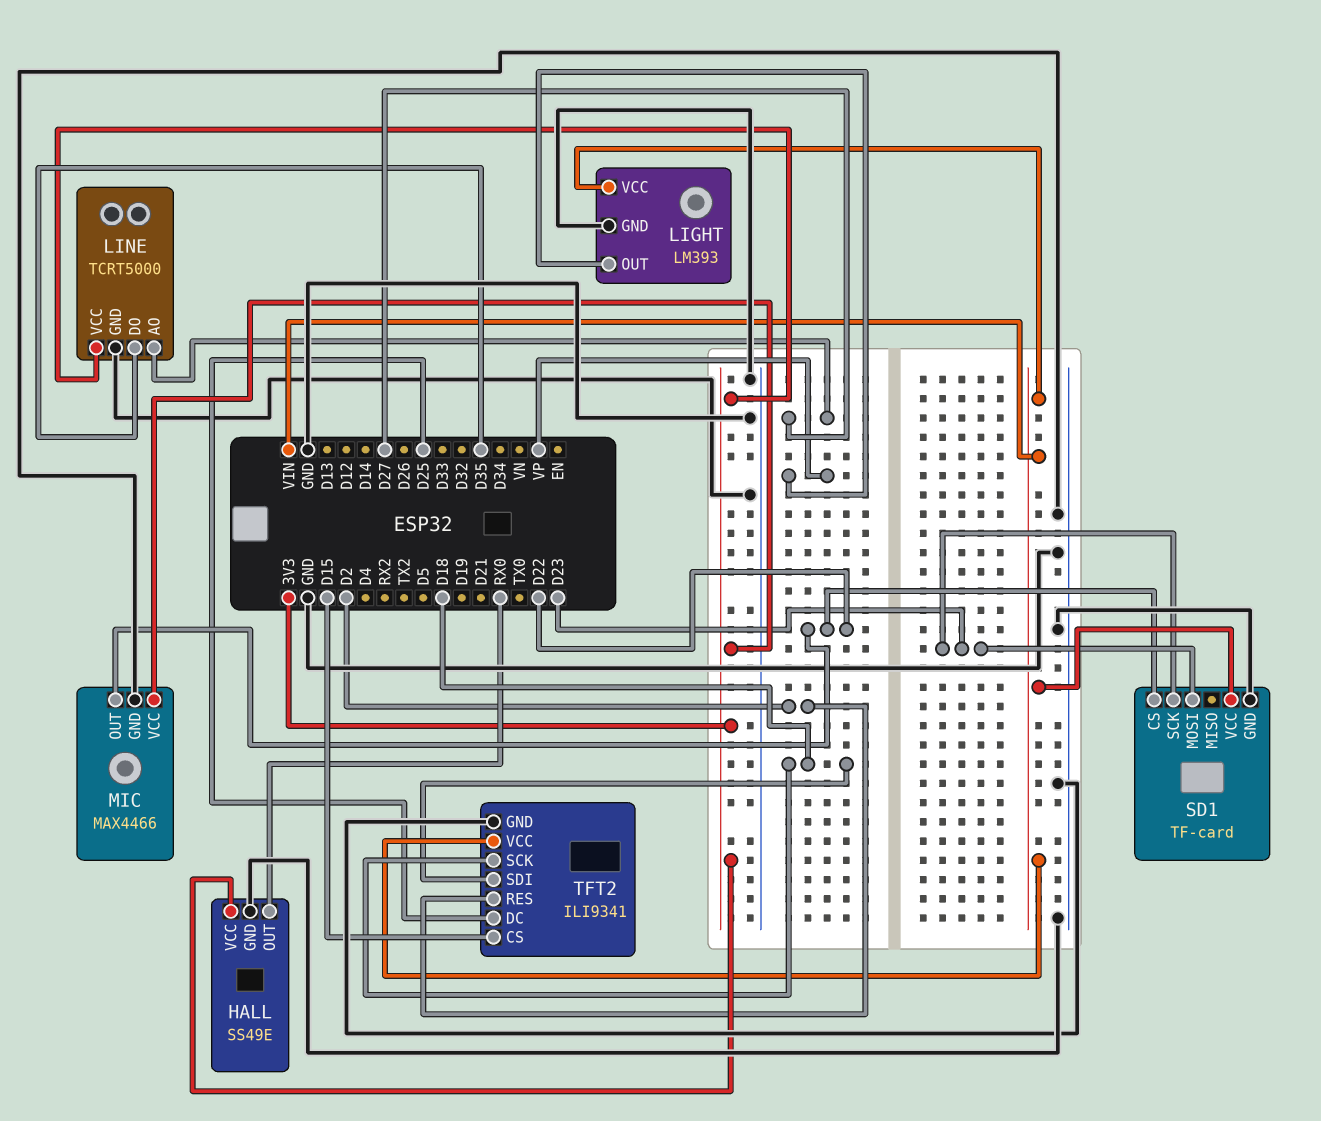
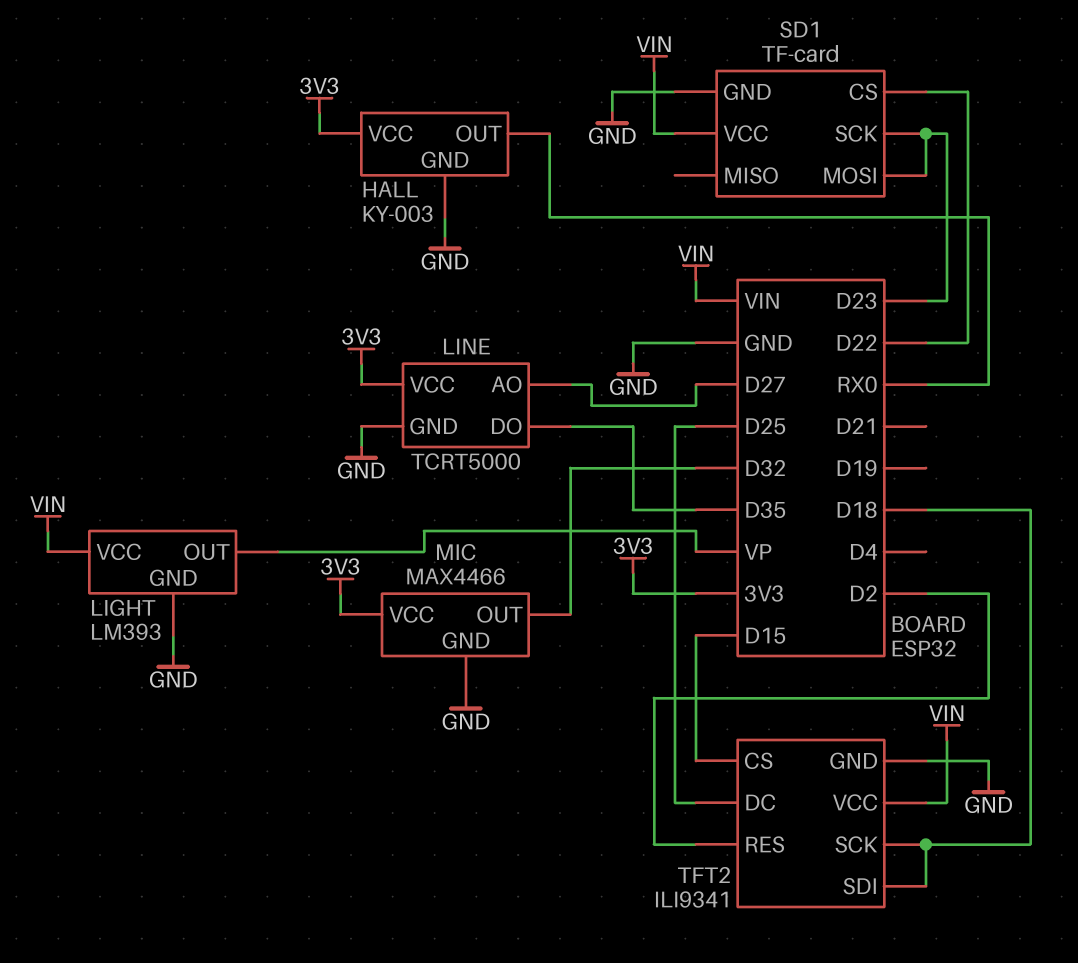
HALL: SS49E -> KY-003
MIC pin OUT: D22 -> D32

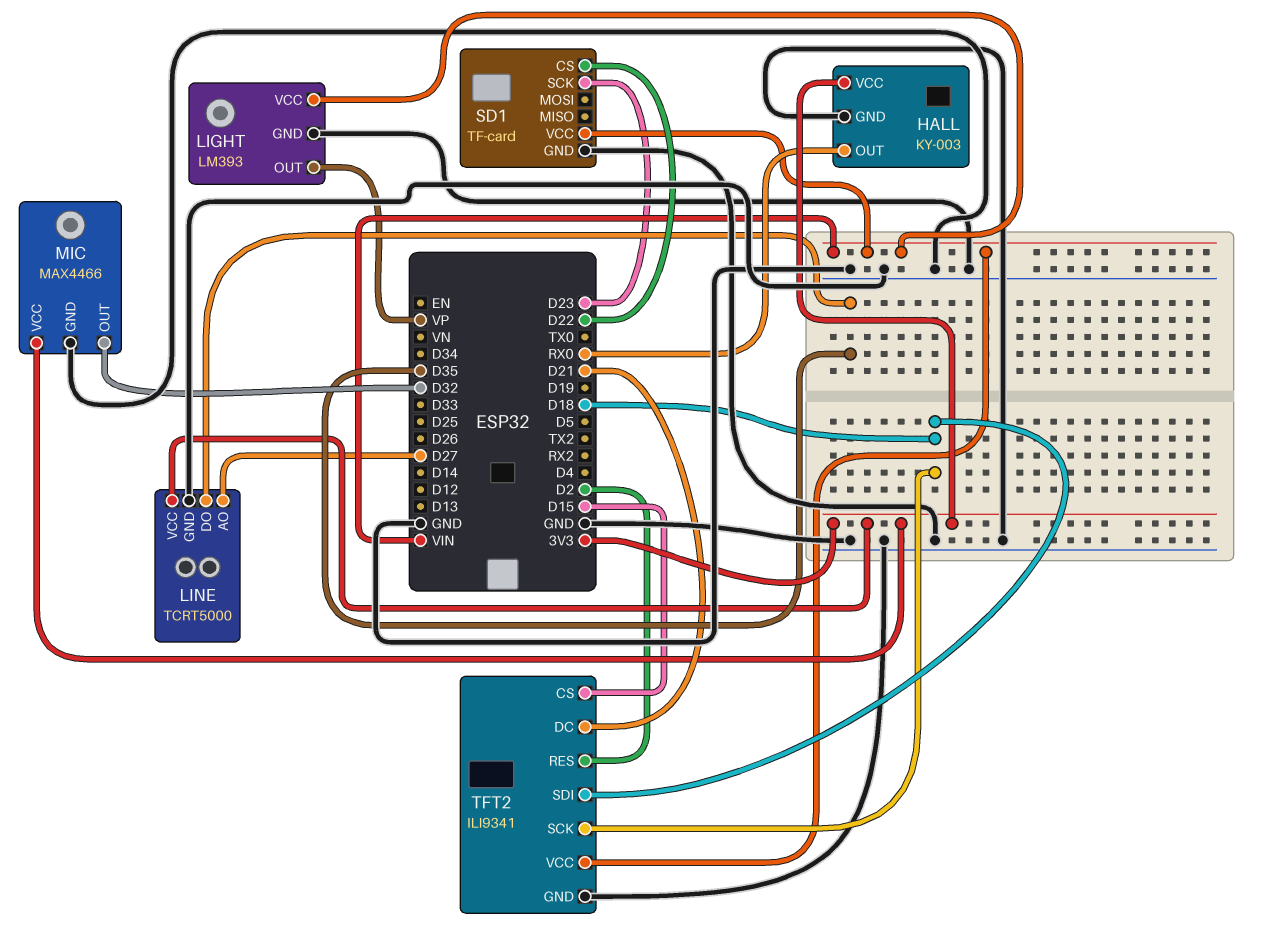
SD1 pin MOSI: D23 -> none
TFT2 pin DC: D25 -> D21

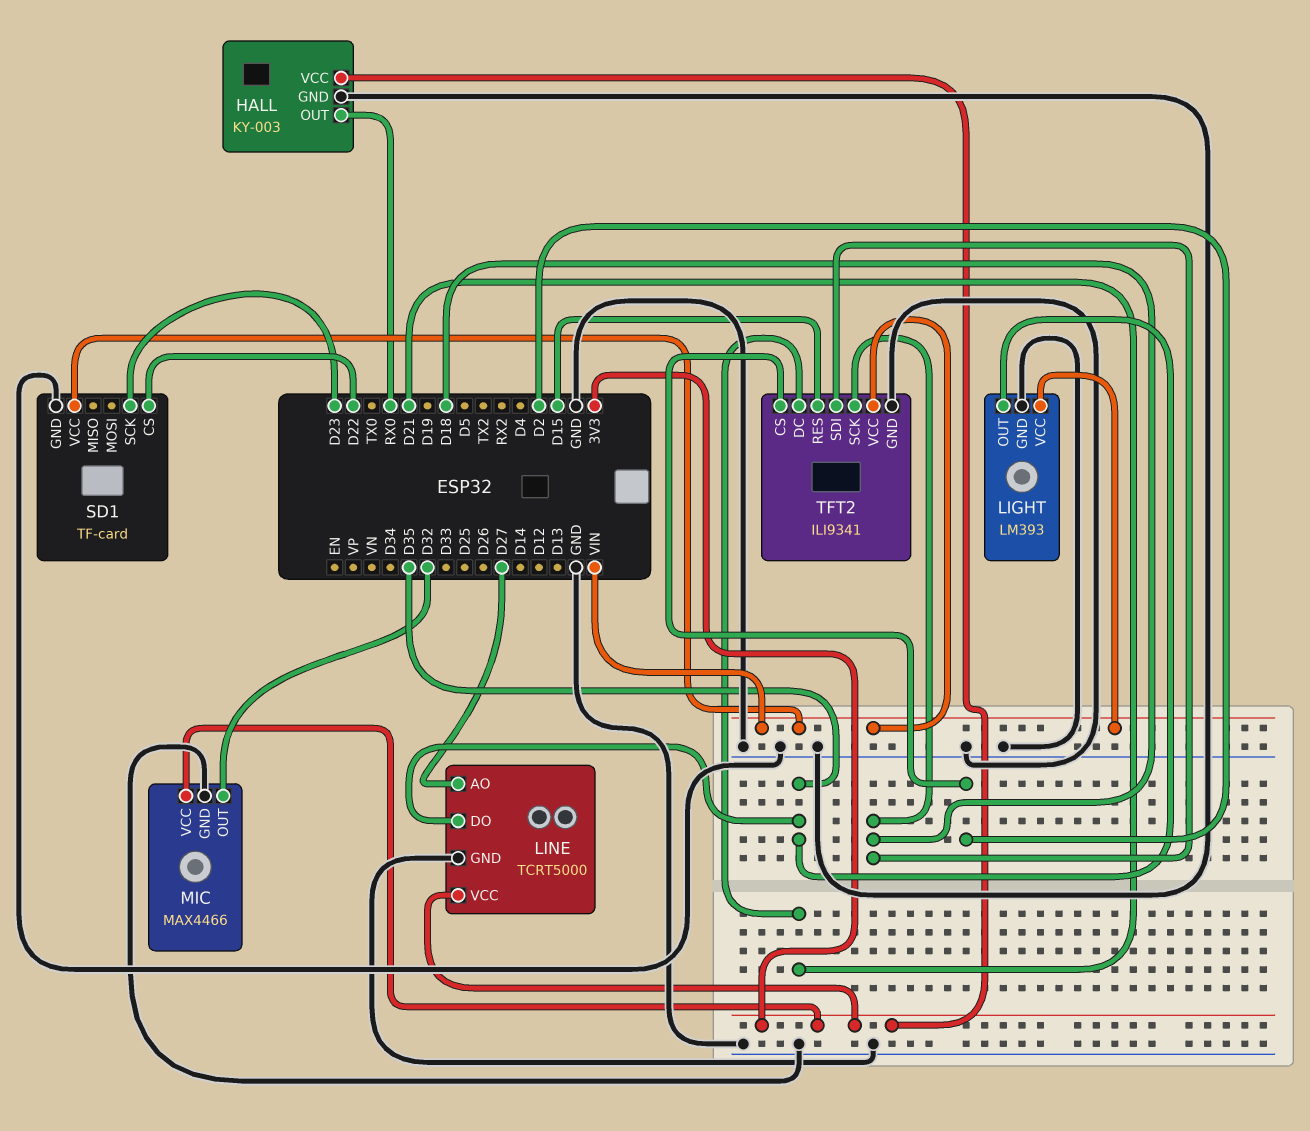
LIGHT pin OUT: VP -> D35
TFT2 pin CS: D15 -> D2
TFT2 pin RES: D2 -> D15

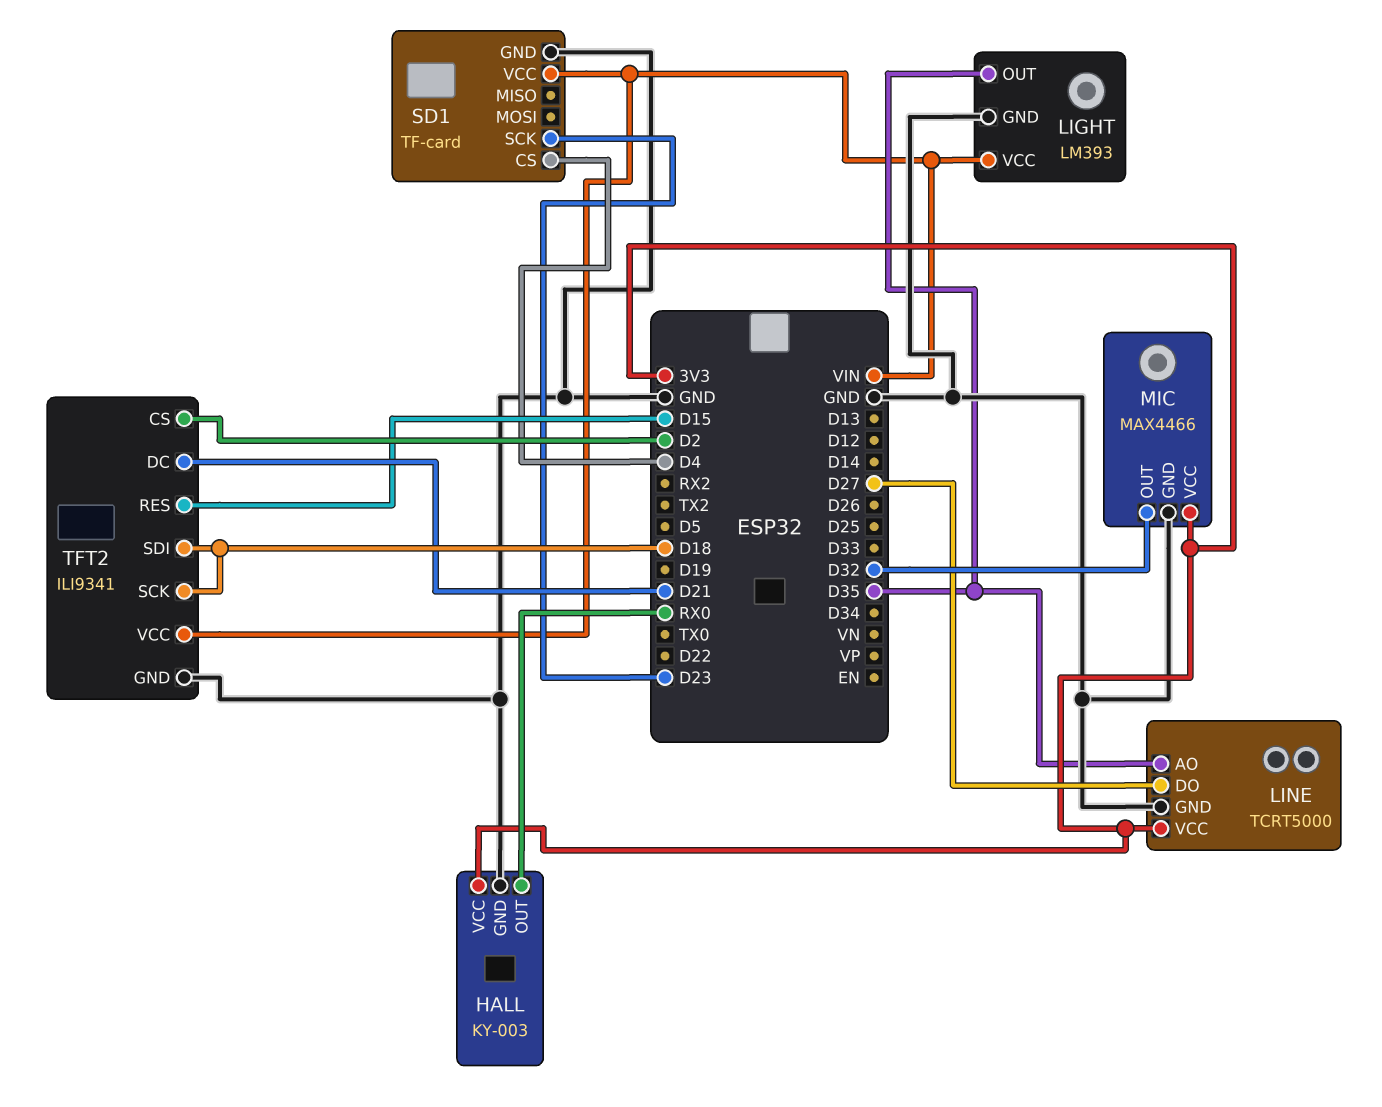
LINE pin AO: D27 -> D35
LINE pin DO: D35 -> D27
SD1 pin CS: D22 -> D4

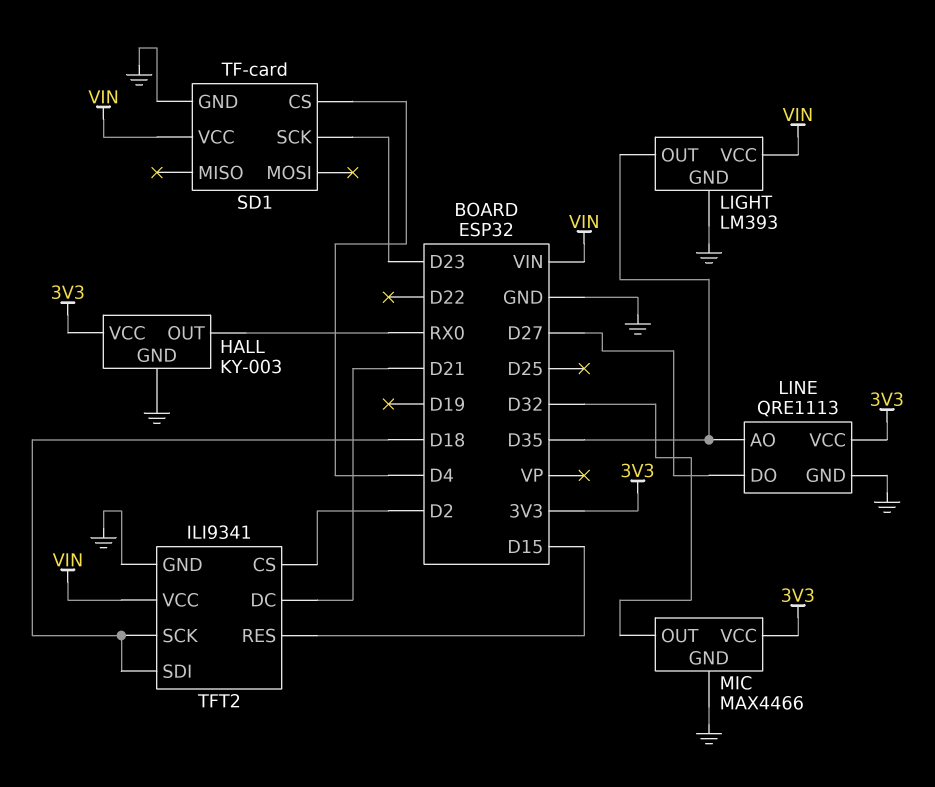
LINE: TCRT5000 -> QRE1113

